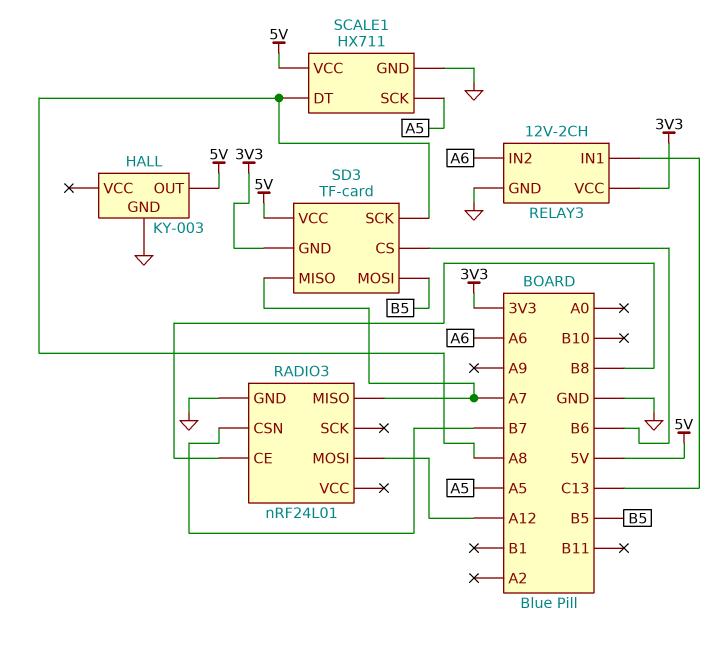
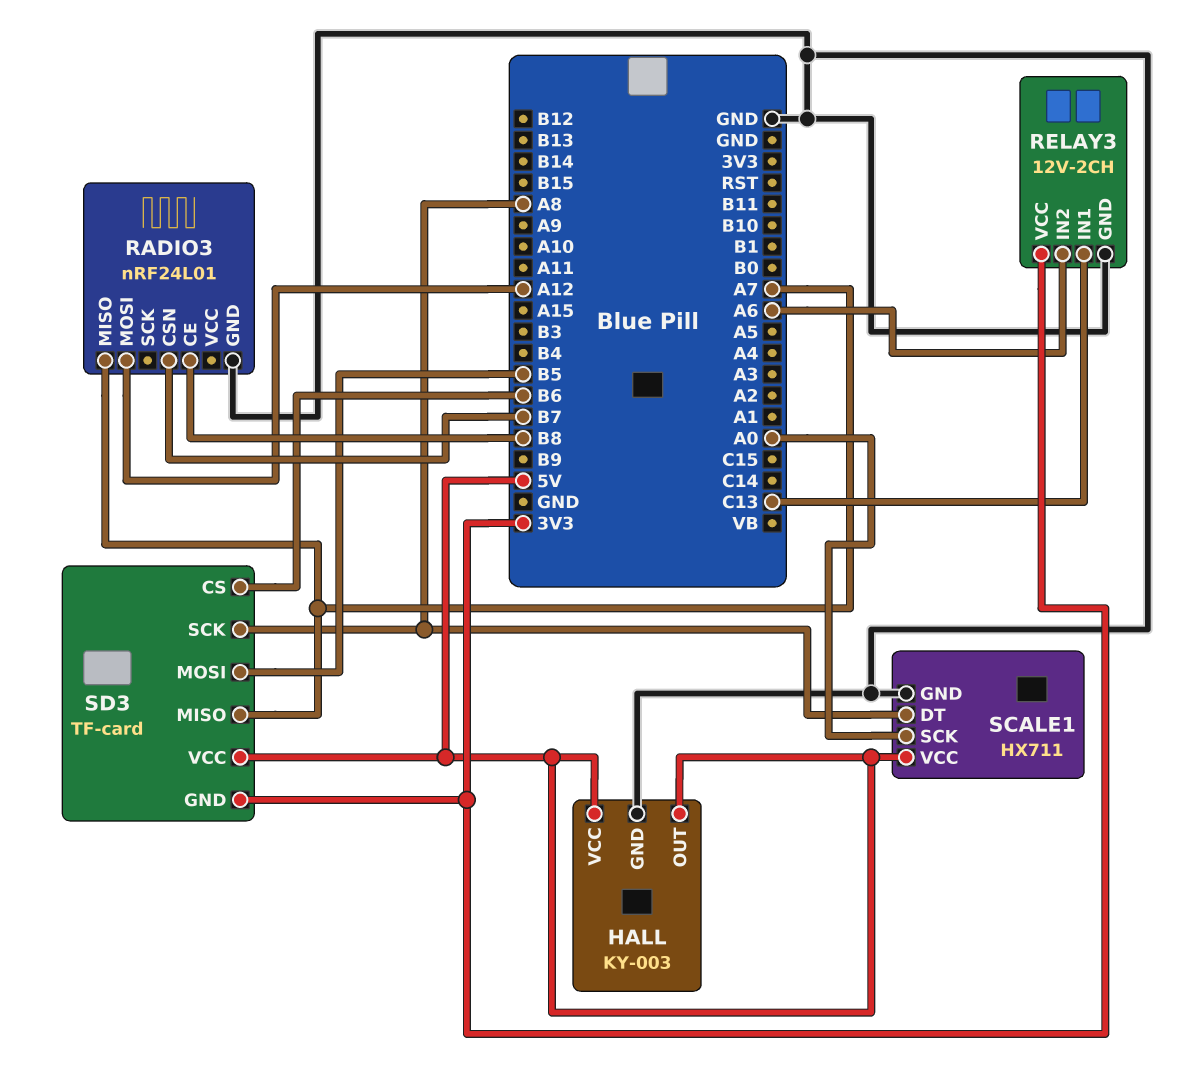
HALL pin VCC: none -> 5V
SCALE1 pin SCK: A5 -> A0

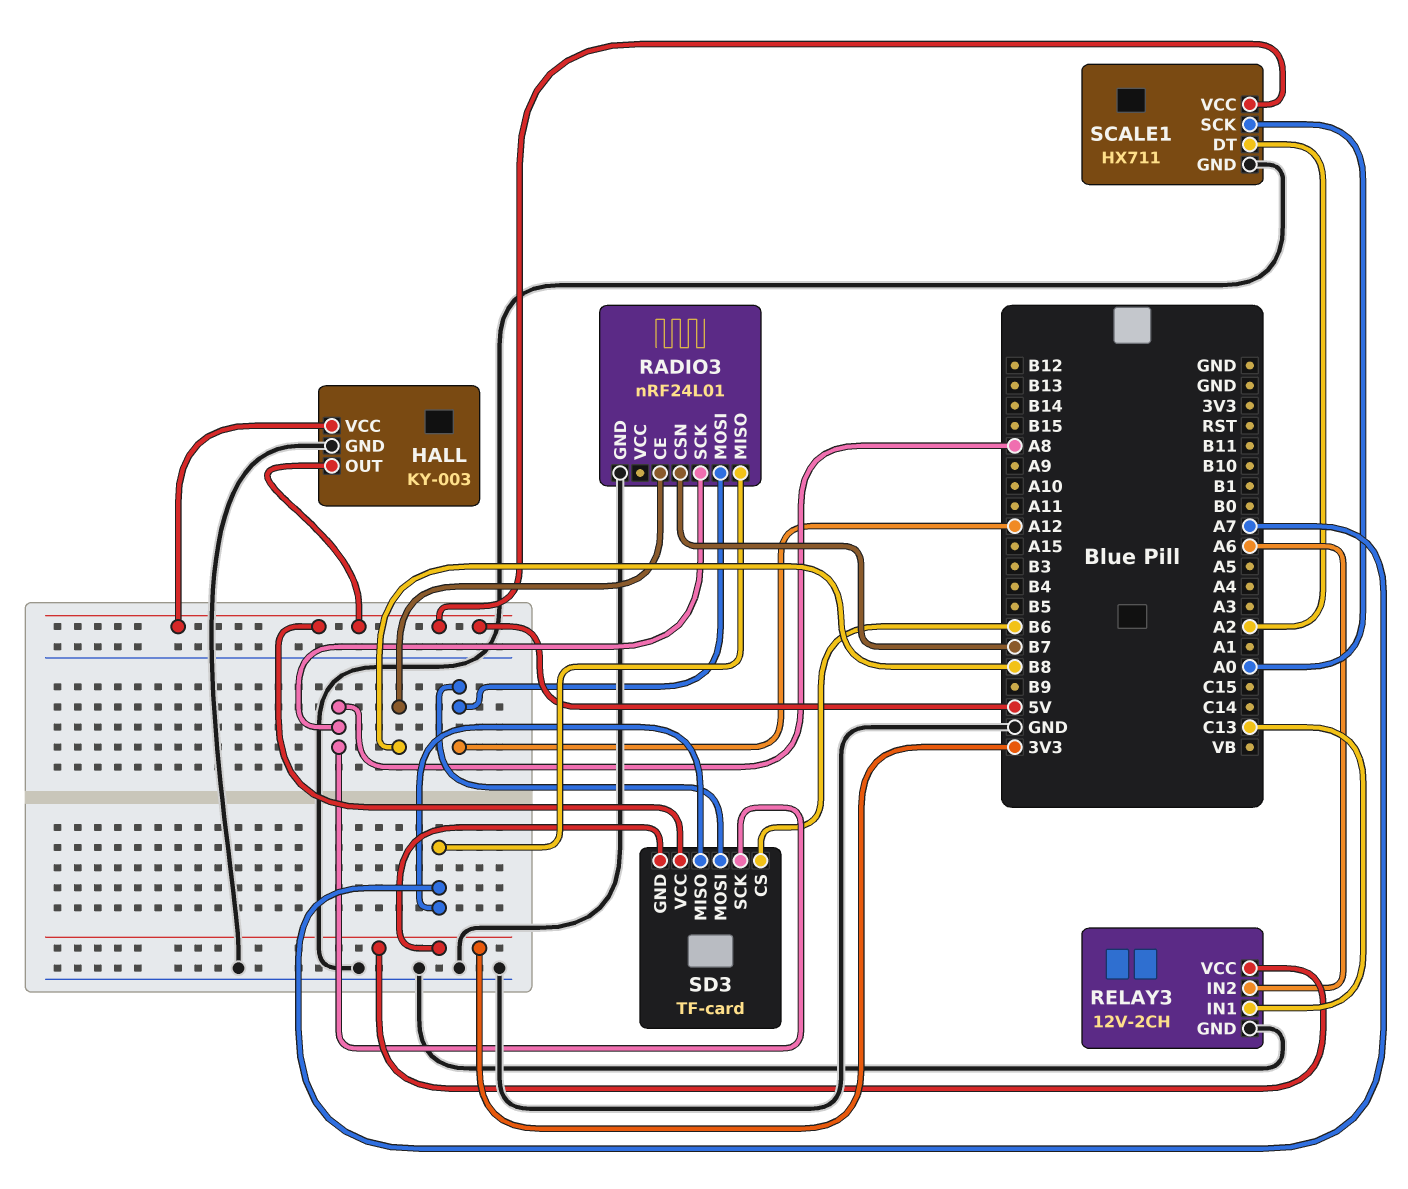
RADIO3 pin SCK: none -> A8
SCALE1 pin DT: A8 -> A2
SD3 pin MOSI: B5 -> A12

